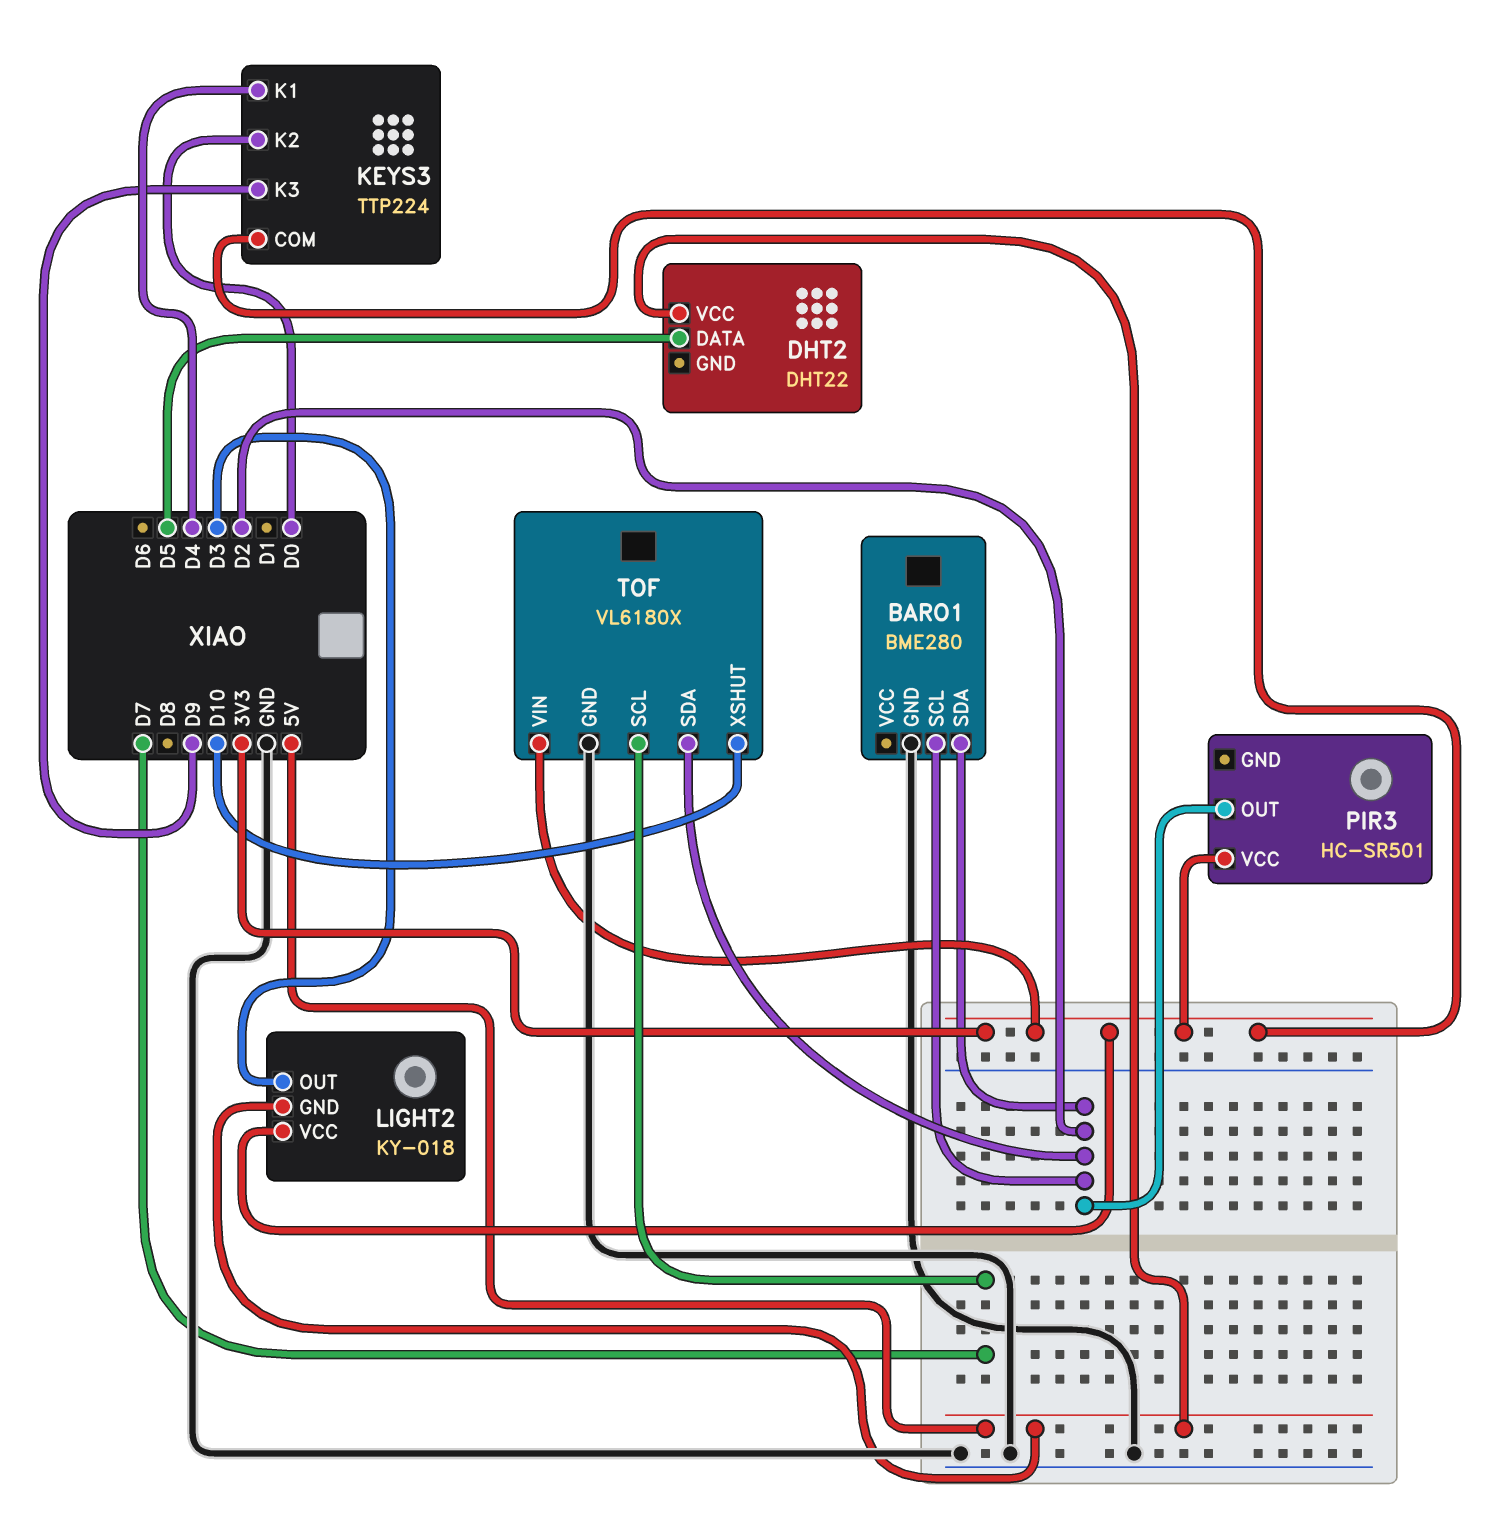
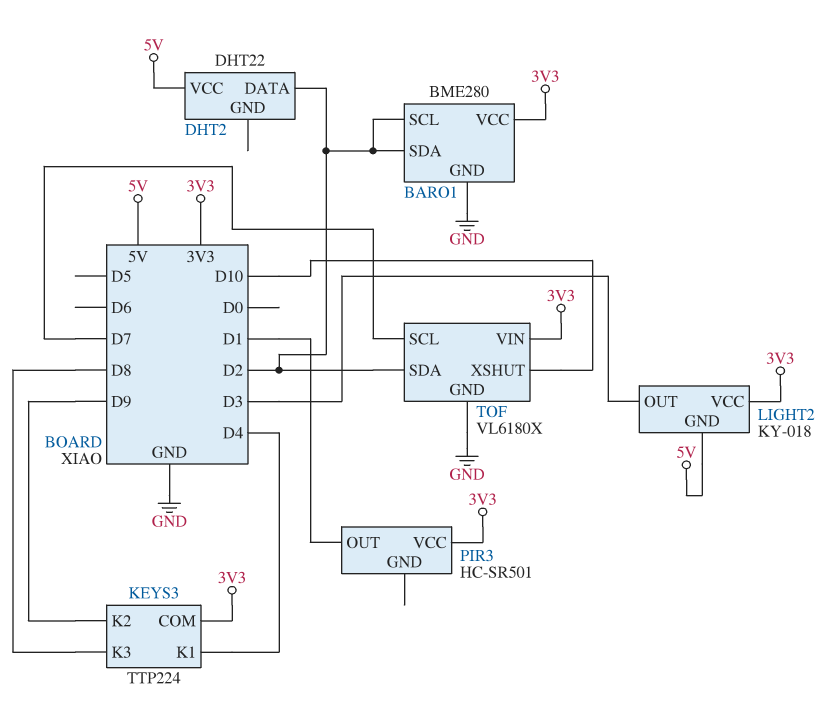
BARO1 pin VCC: none -> 3V3
DHT2 pin DATA: D5 -> D2
KEYS3 pin K2: D0 -> D9
KEYS3 pin K3: D9 -> D8
PIR3 pin OUT: D2 -> D1

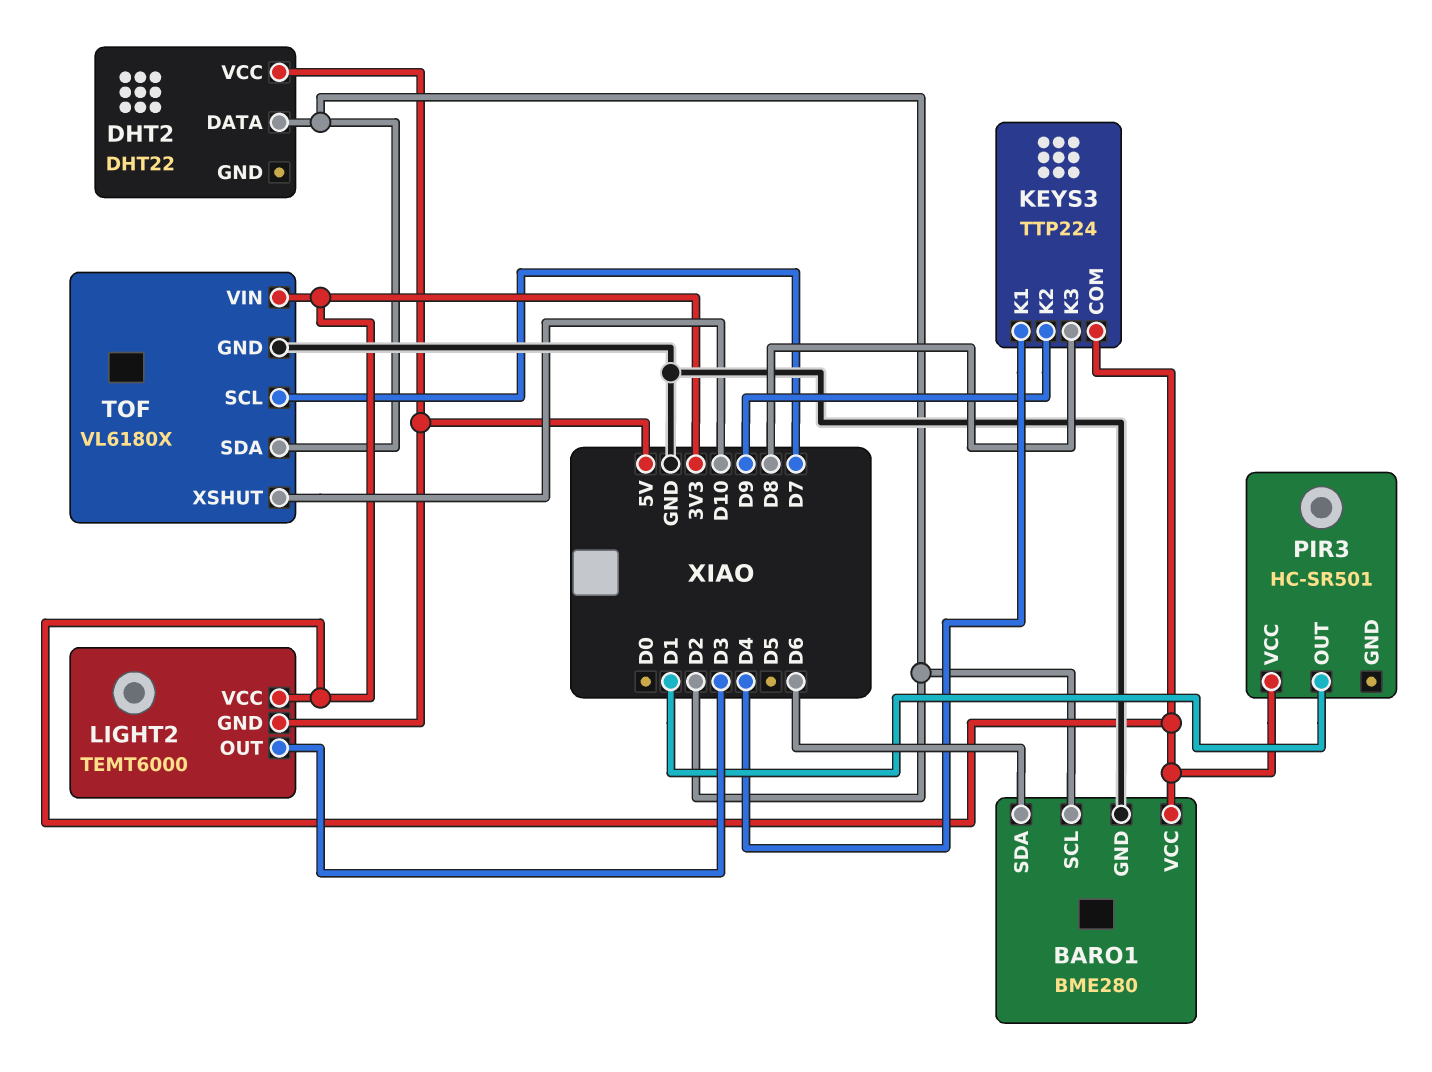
BARO1 pin SDA: D2 -> D6
LIGHT2: KY-018 -> TEMT6000

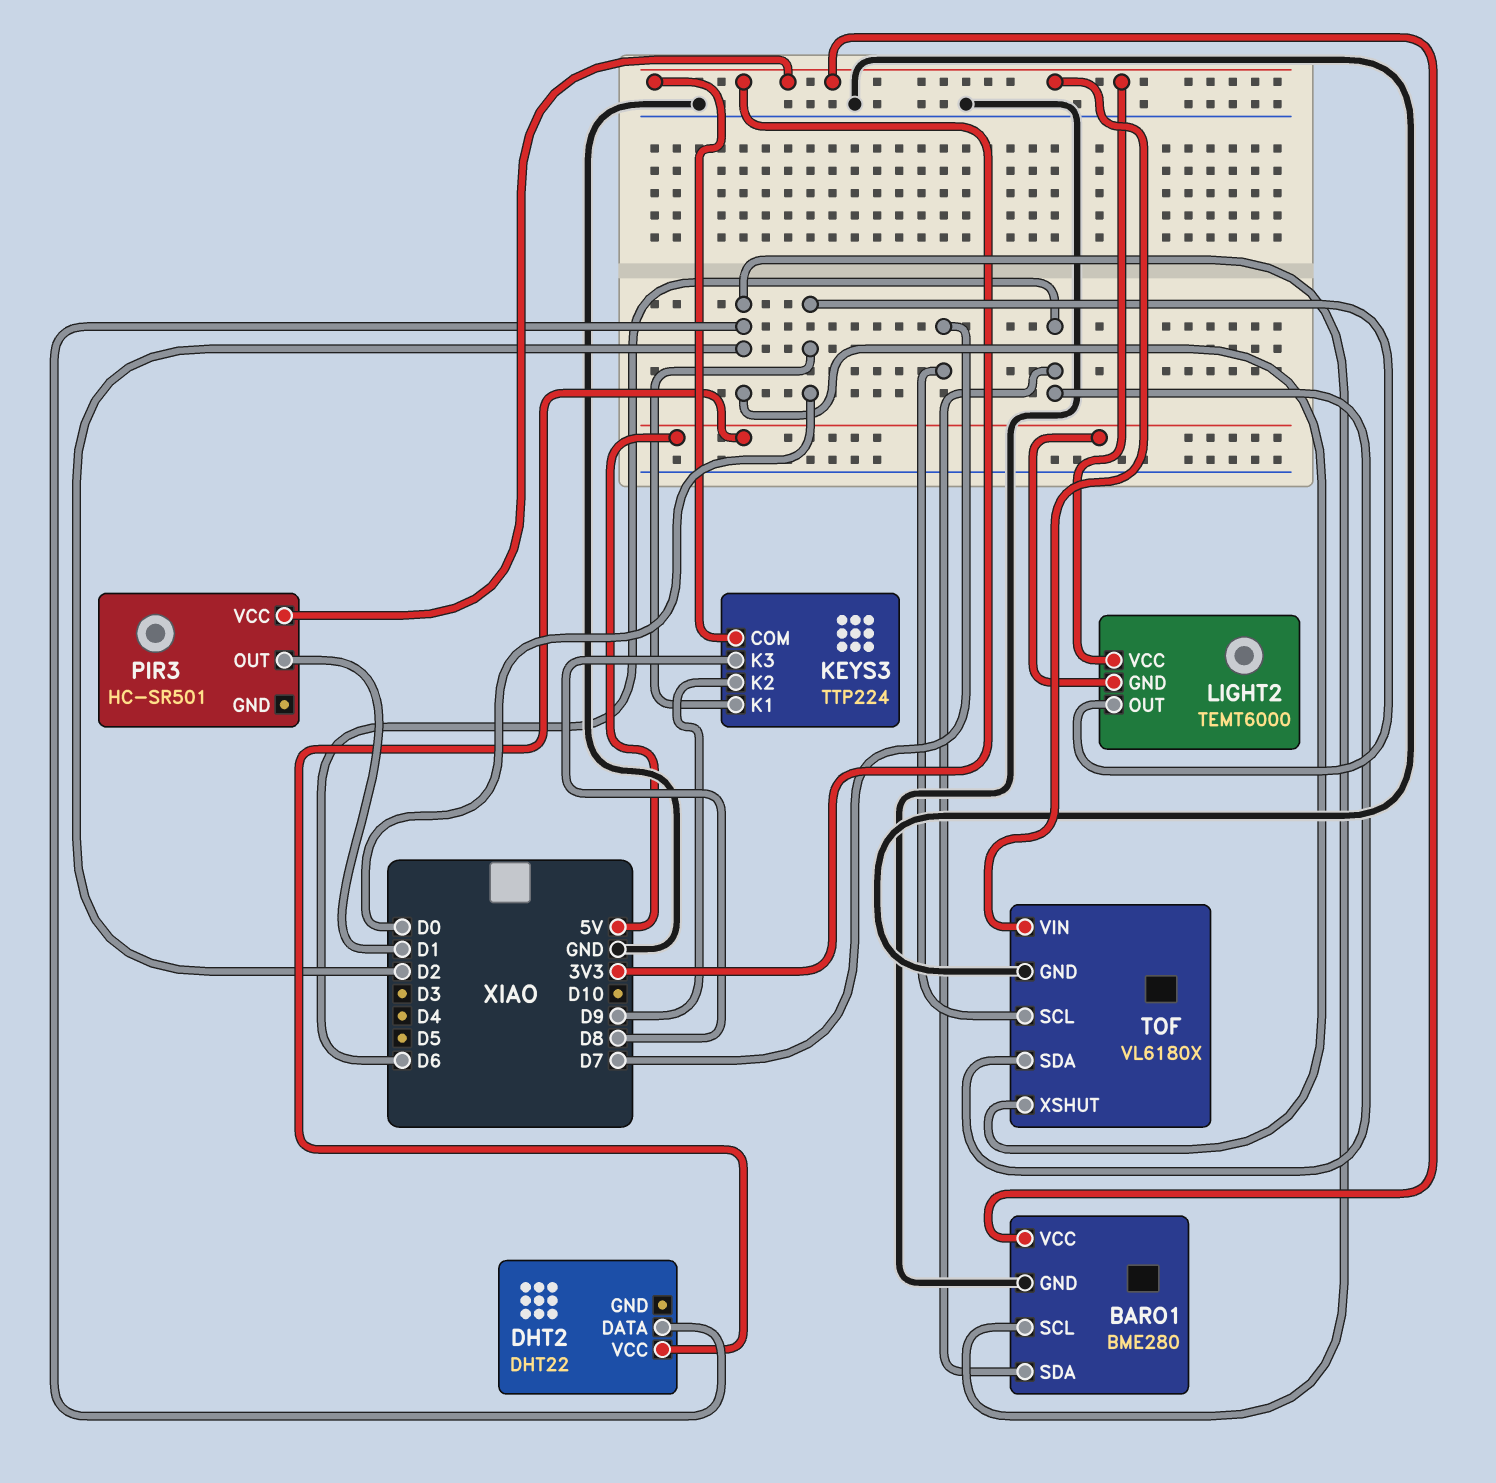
KEYS3 pin K1: D4 -> D0
LIGHT2 pin OUT: D3 -> D0
TOF pin SDA: D2 -> D6
TOF pin XSHUT: D10 -> D2

